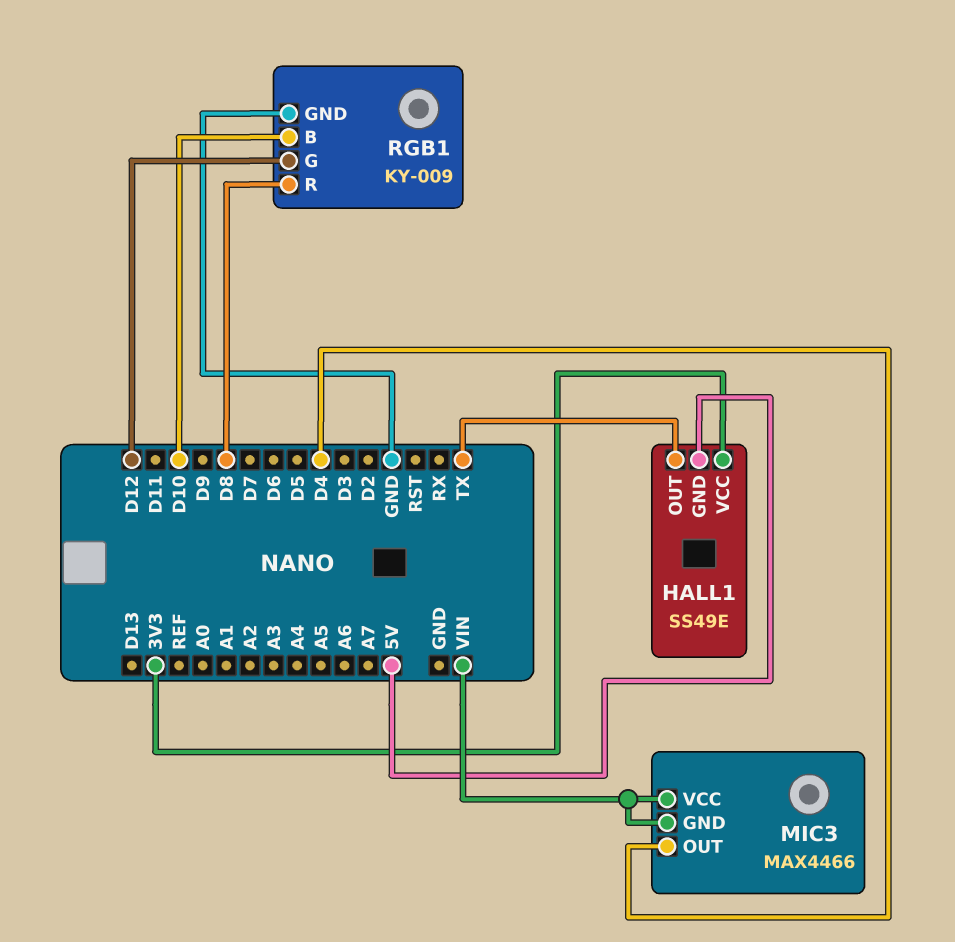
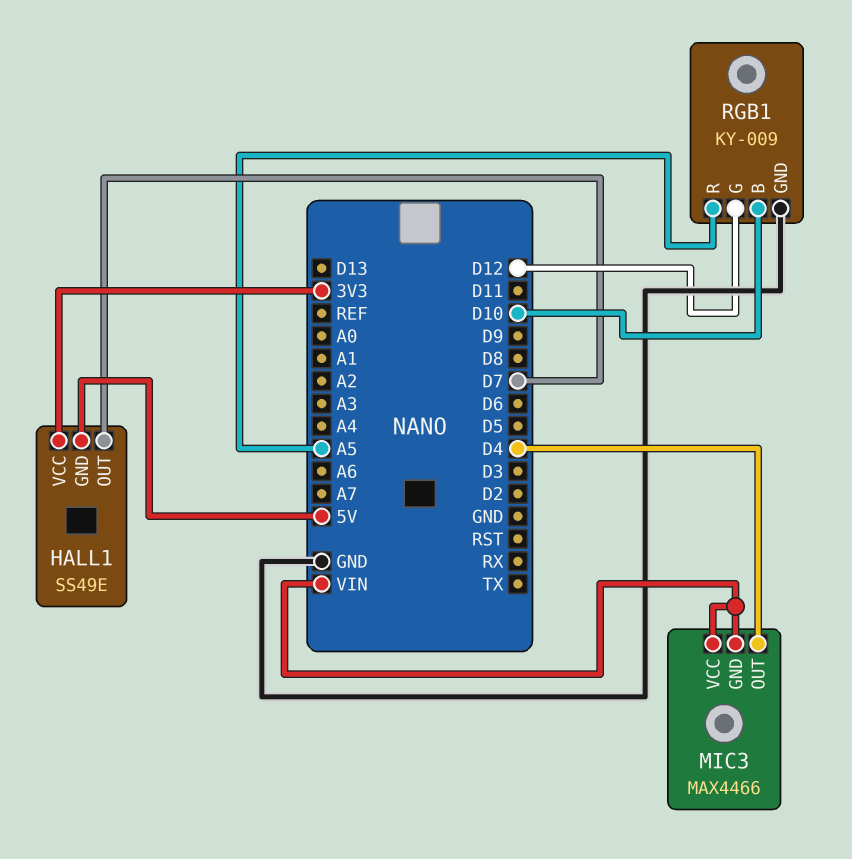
HALL1 pin OUT: TX -> D7
RGB1 pin R: D8 -> A5

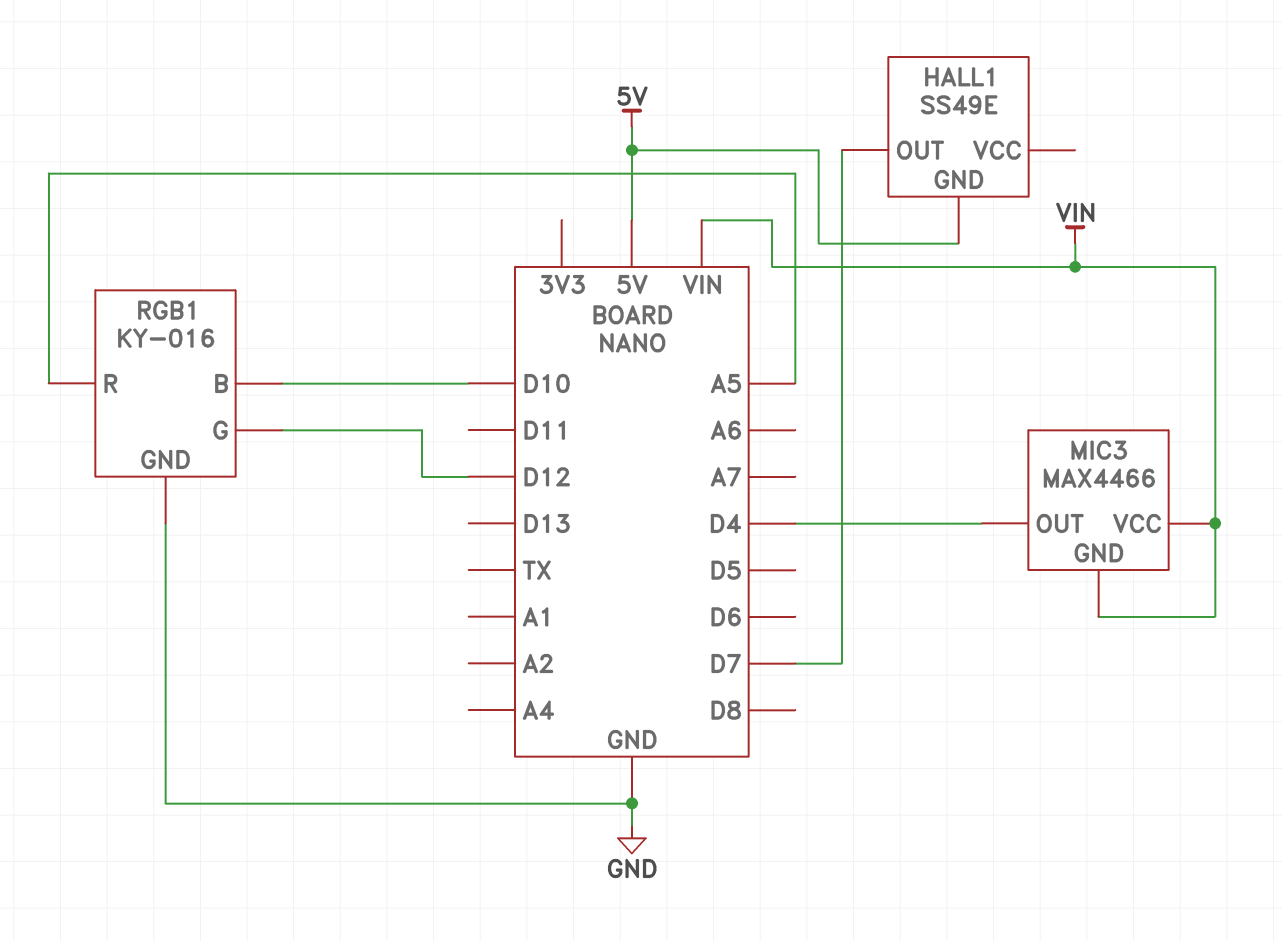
HALL1 pin VCC: 3V3 -> none
RGB1: KY-009 -> KY-016

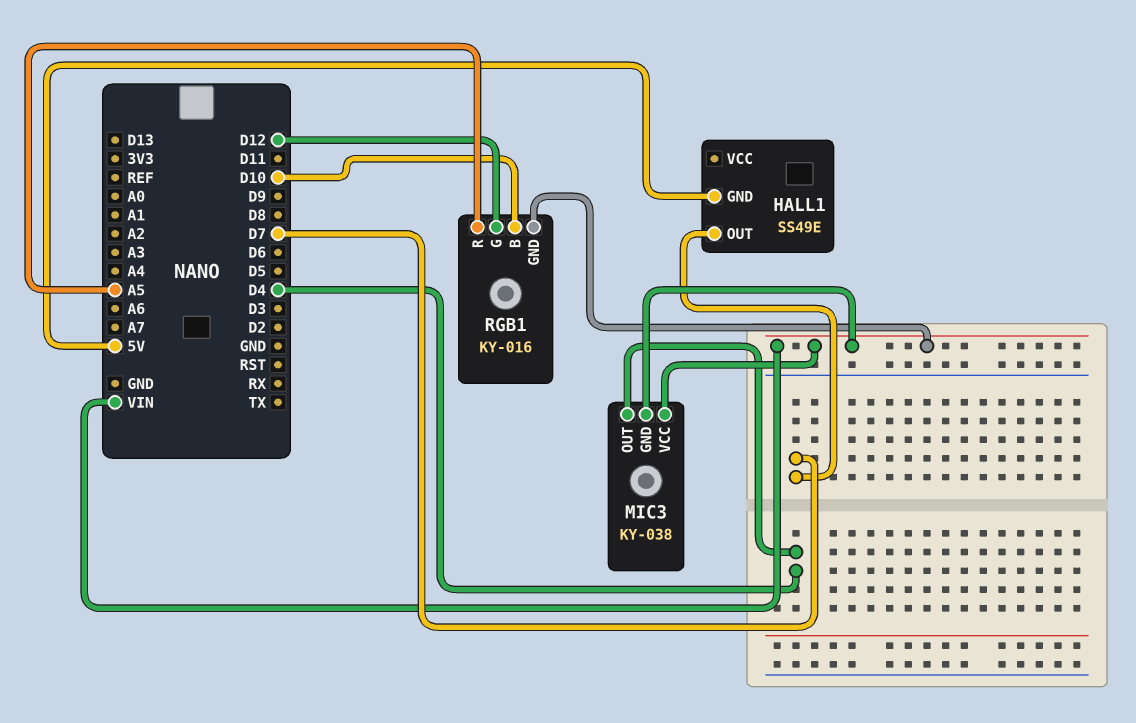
MIC3: MAX4466 -> KY-038
RGB1 pin GND: GND -> VIN

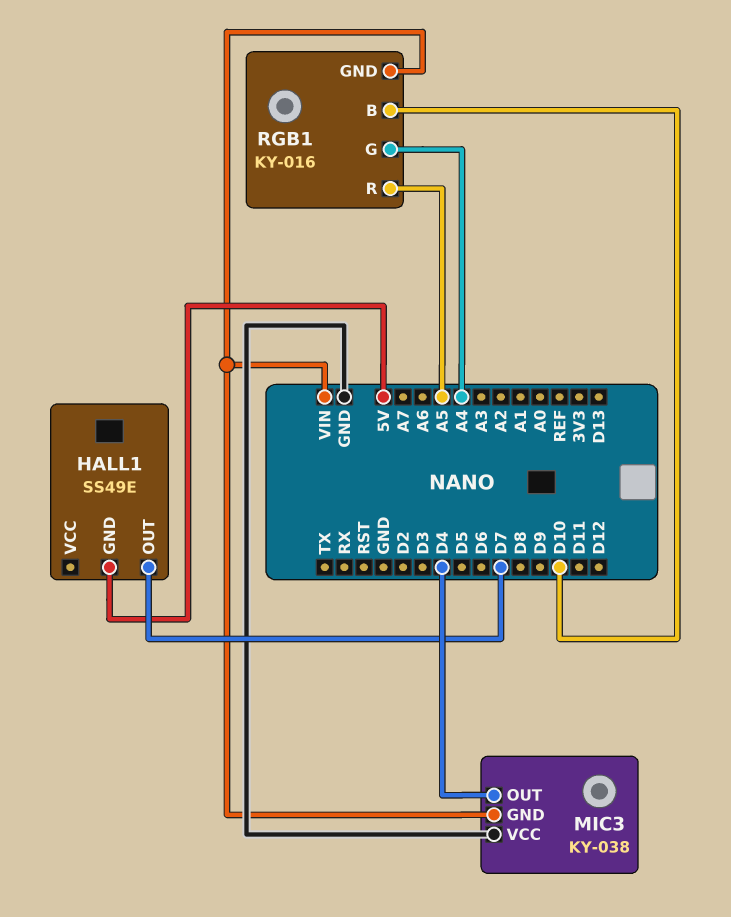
MIC3 pin VCC: VIN -> GND
RGB1 pin G: D12 -> A4

